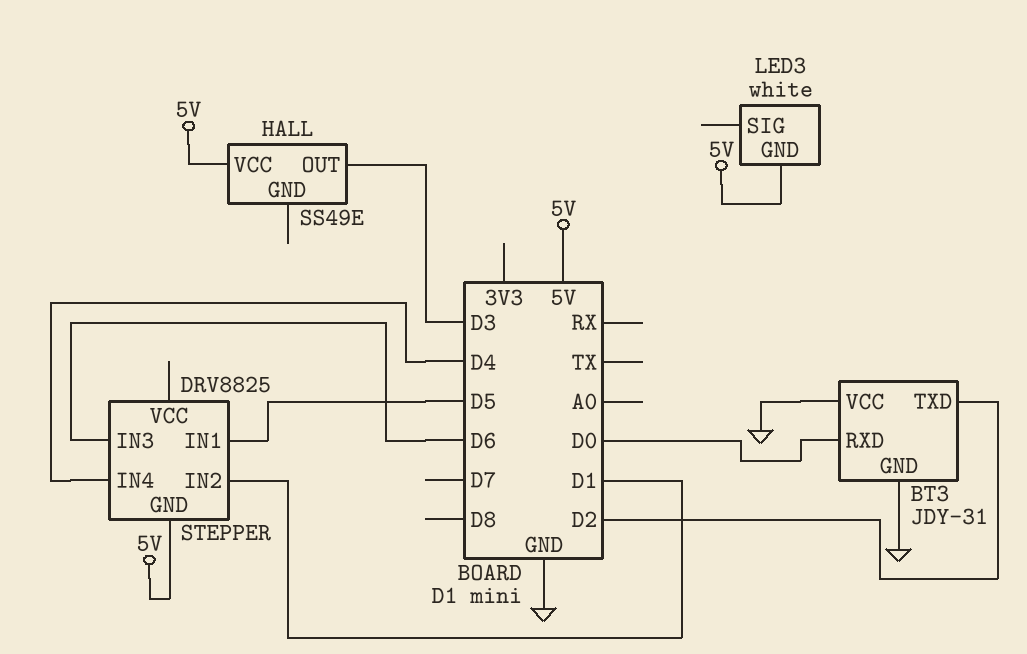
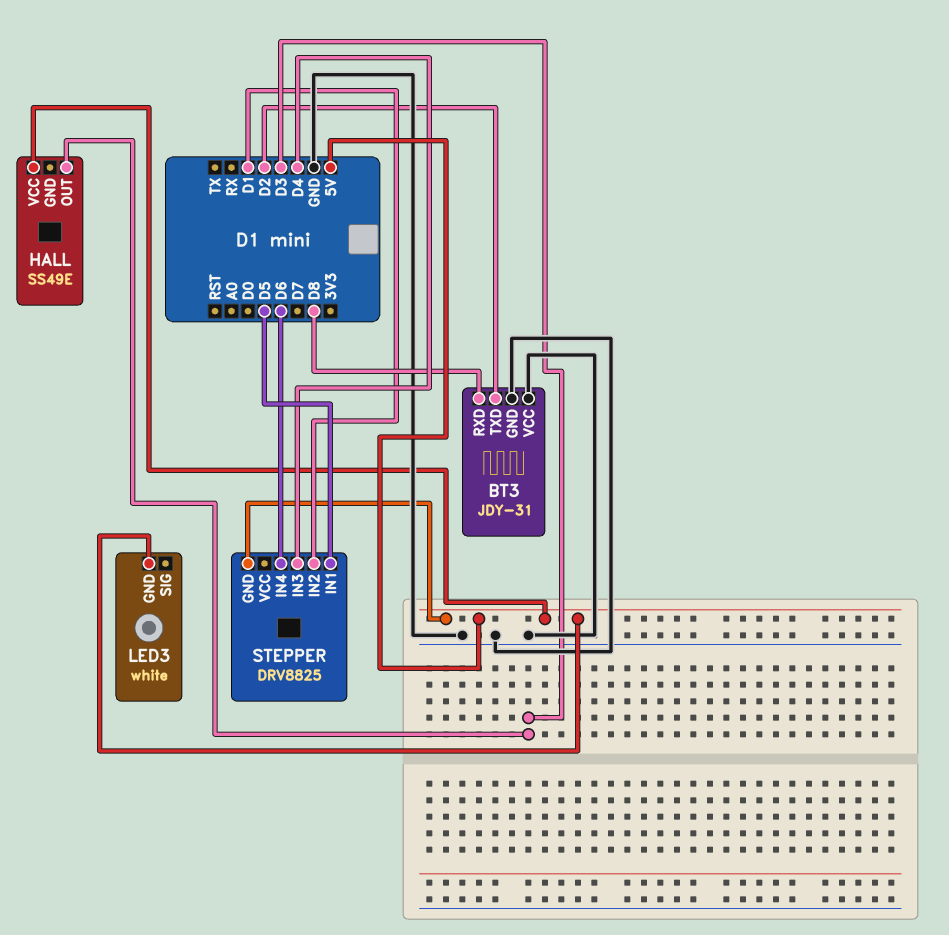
BT3 pin RXD: D0 -> D8
STEPPER pin IN3: D6 -> D4
STEPPER pin IN4: D4 -> D6

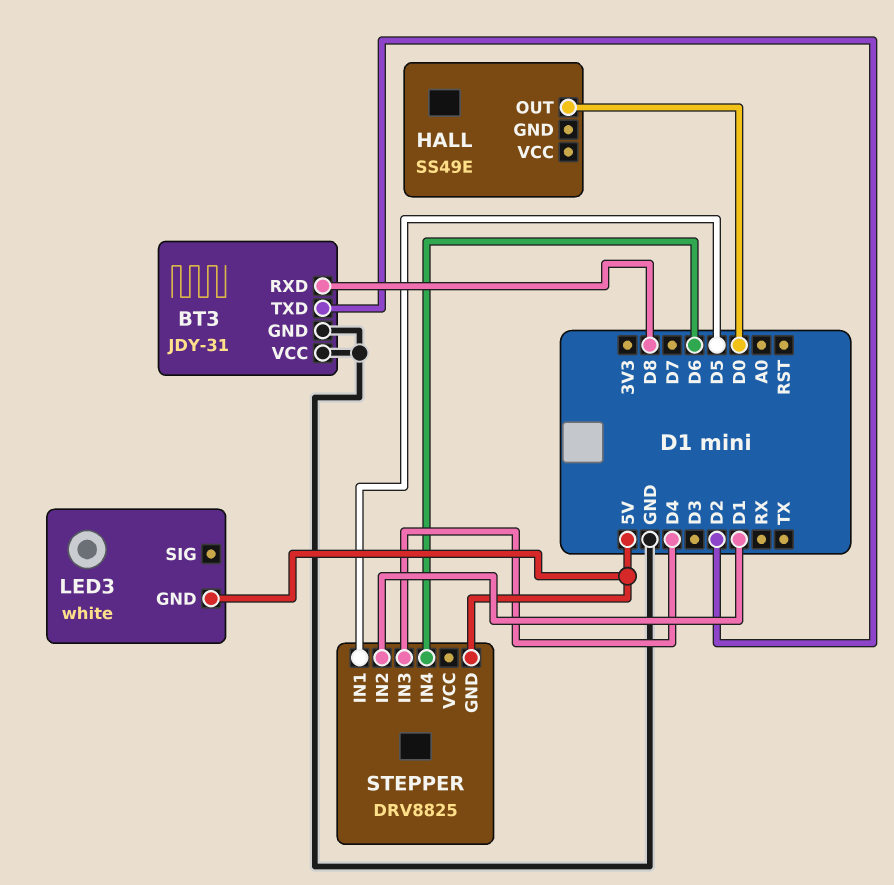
HALL pin OUT: D3 -> D0
HALL pin VCC: 5V -> none

